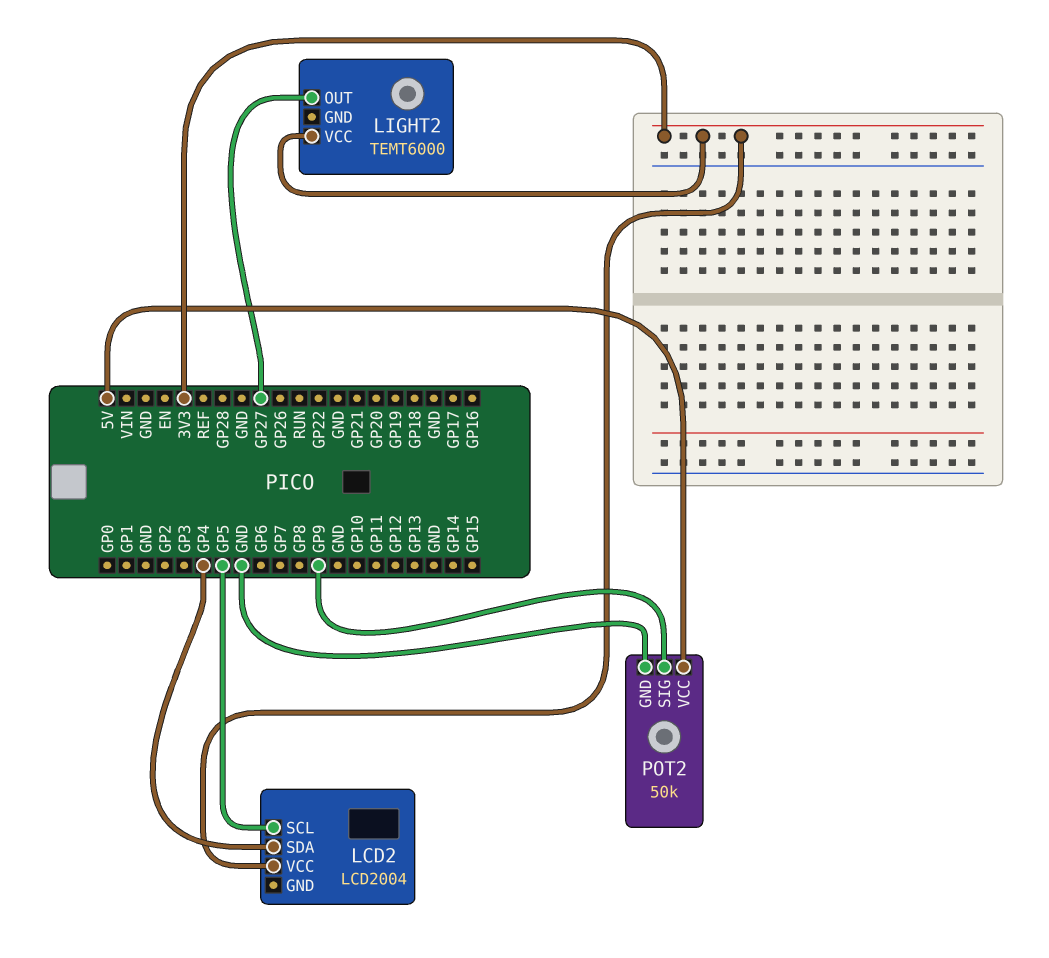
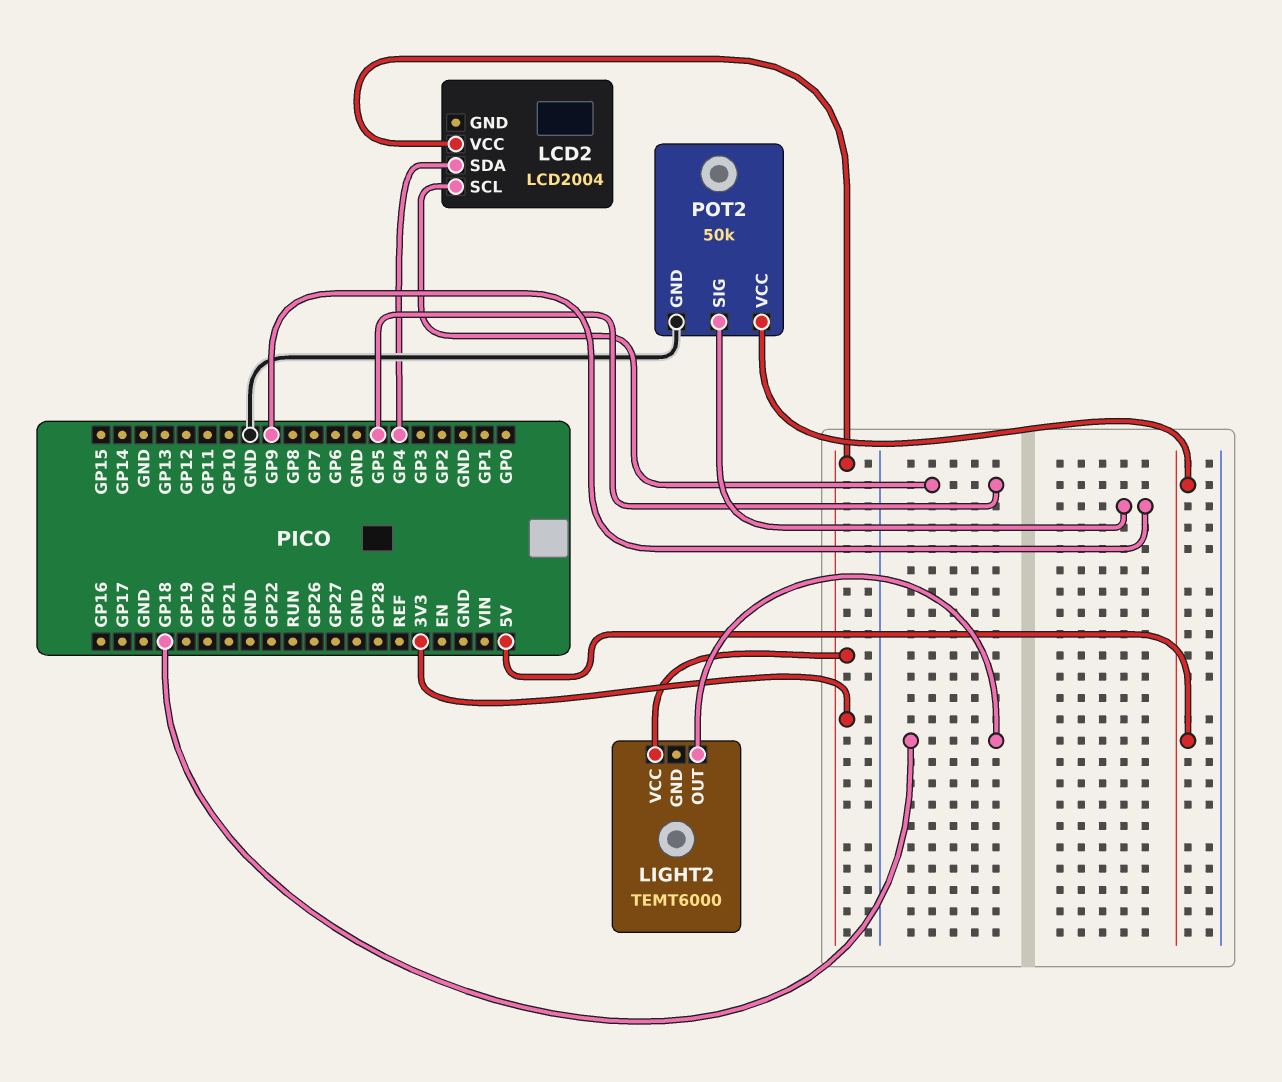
LIGHT2 pin OUT: GP27 -> GP18

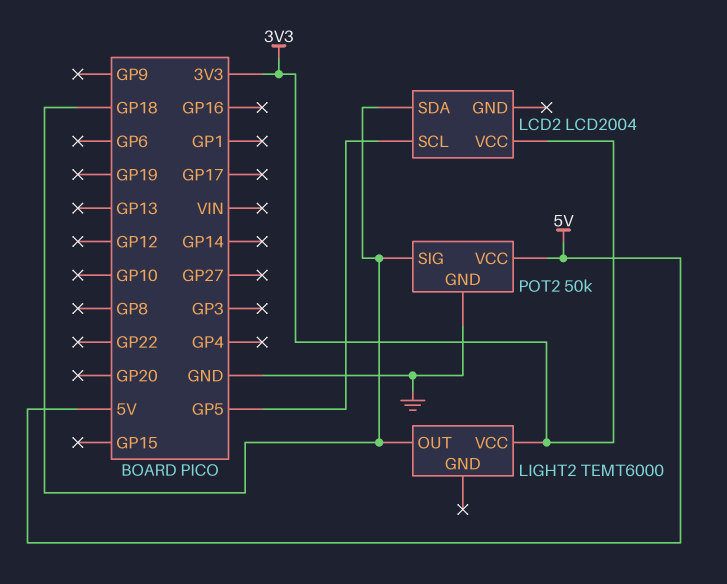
LCD2 pin SDA: GP4 -> GP18
POT2 pin SIG: GP9 -> GP18

